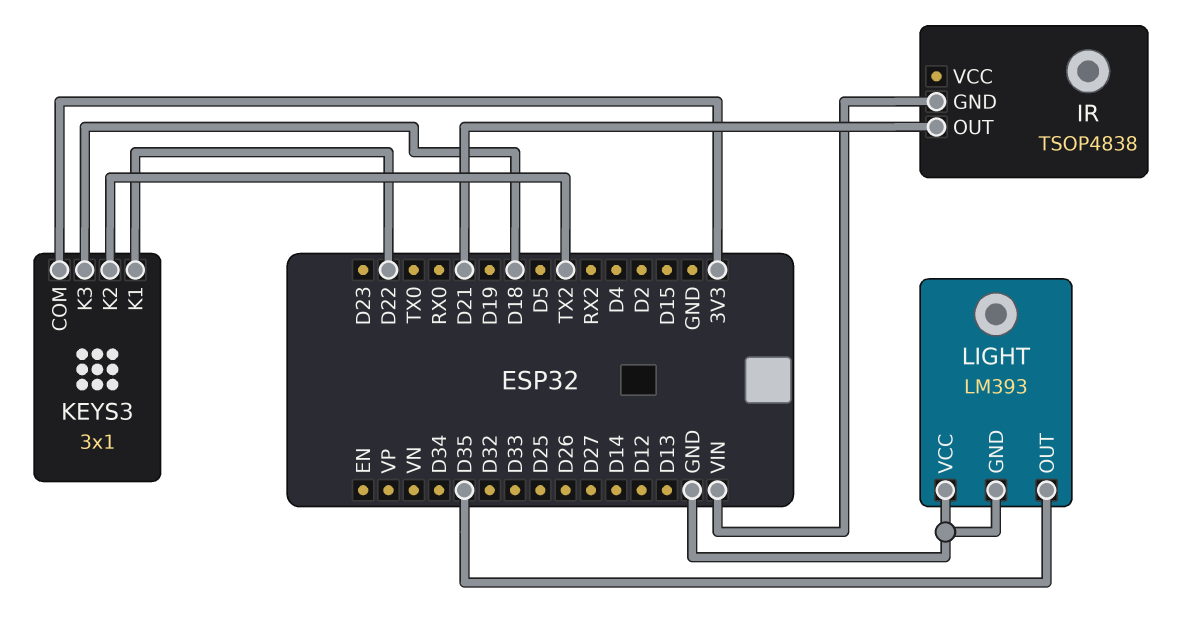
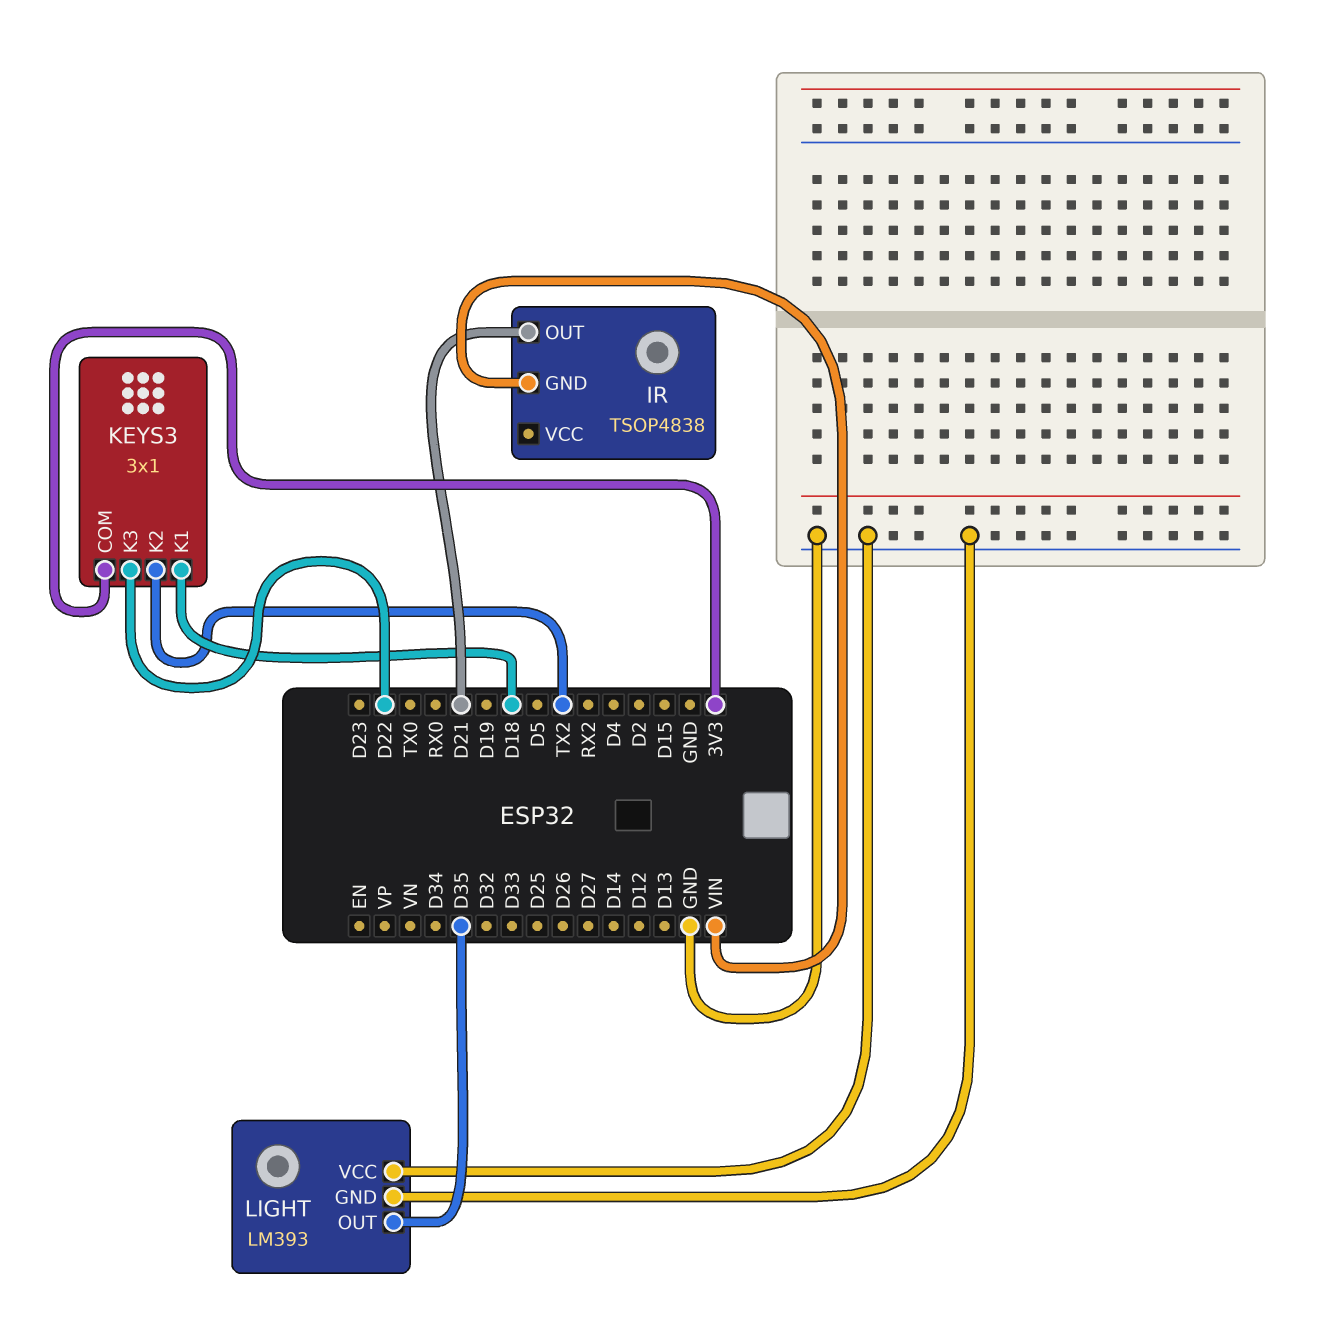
KEYS3 pin K1: D22 -> D18
KEYS3 pin K3: D18 -> D22

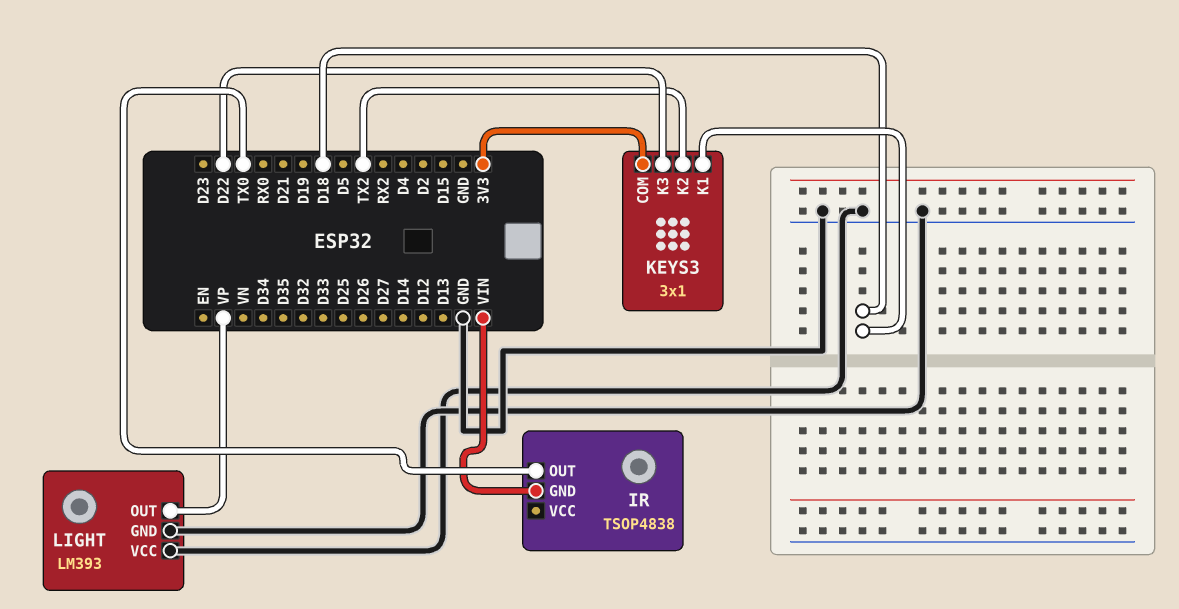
IR pin OUT: D21 -> TX0
LIGHT pin OUT: D35 -> VP

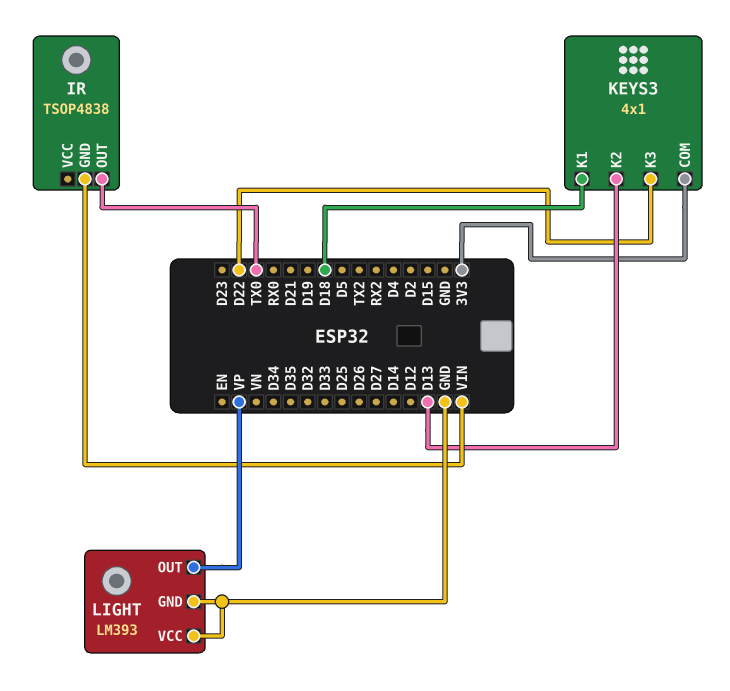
KEYS3: 3x1 -> 4x1
KEYS3 pin K2: TX2 -> D13

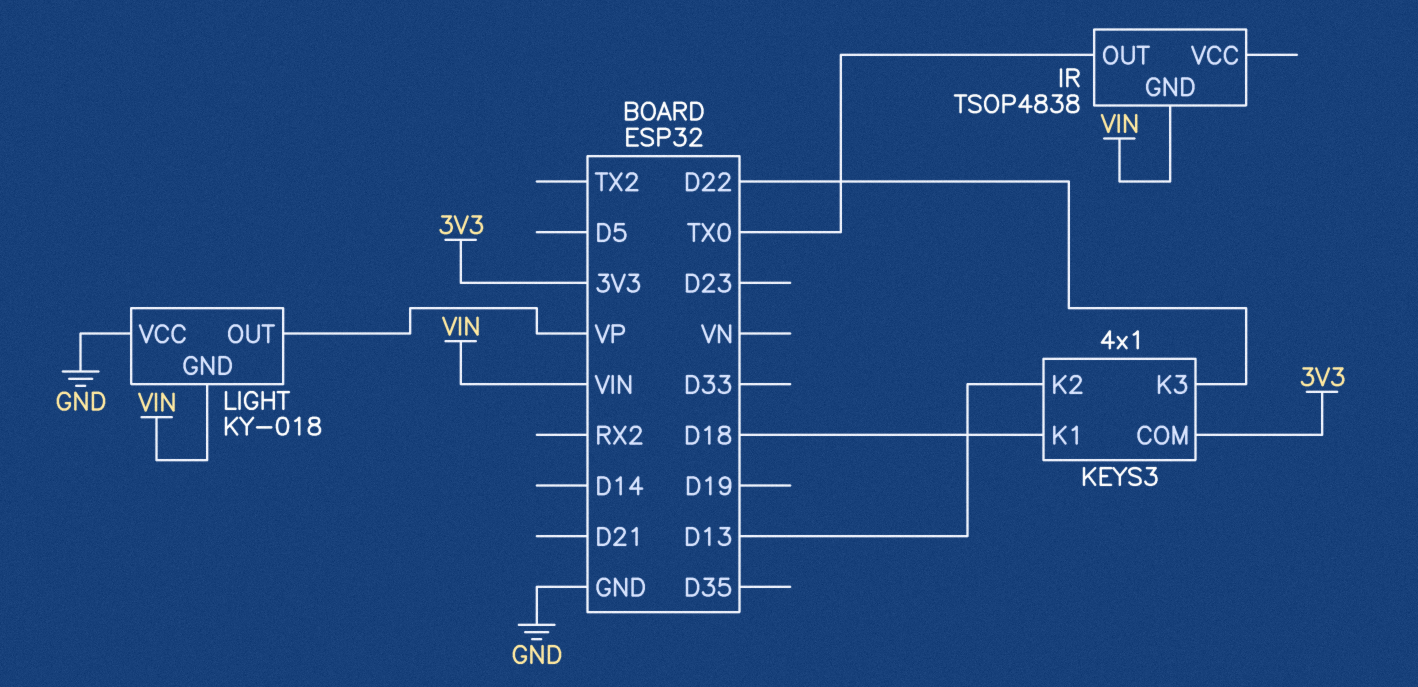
LIGHT: LM393 -> KY-018
LIGHT pin GND: GND -> VIN

